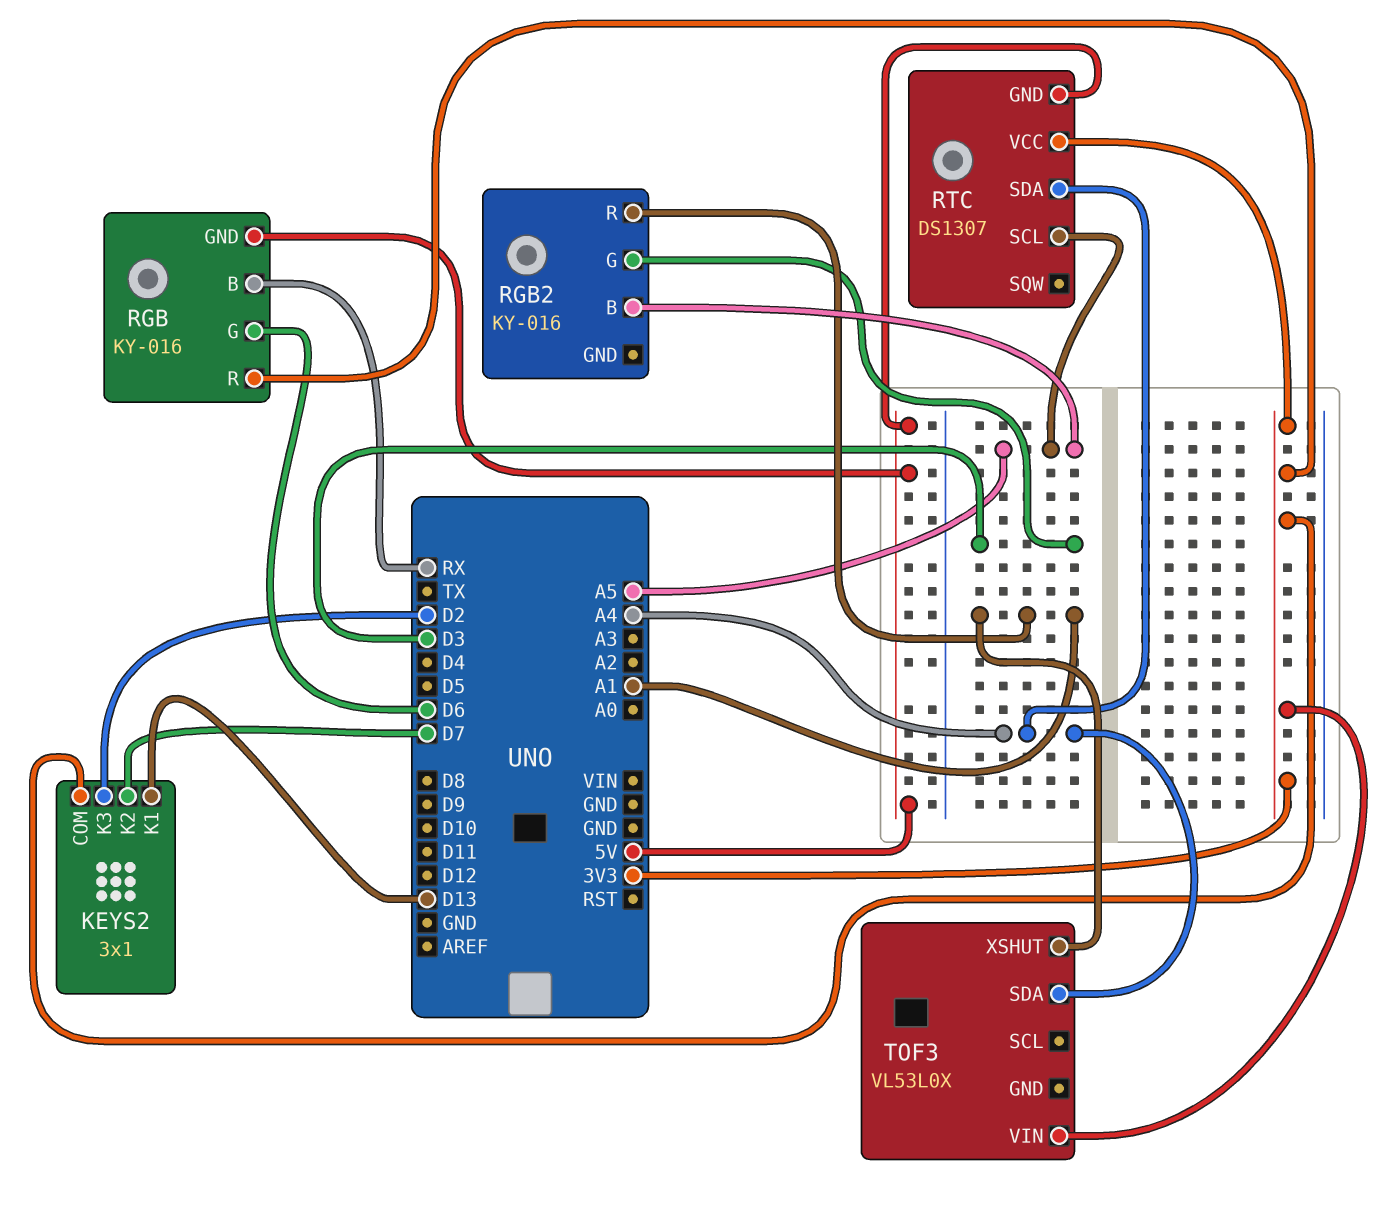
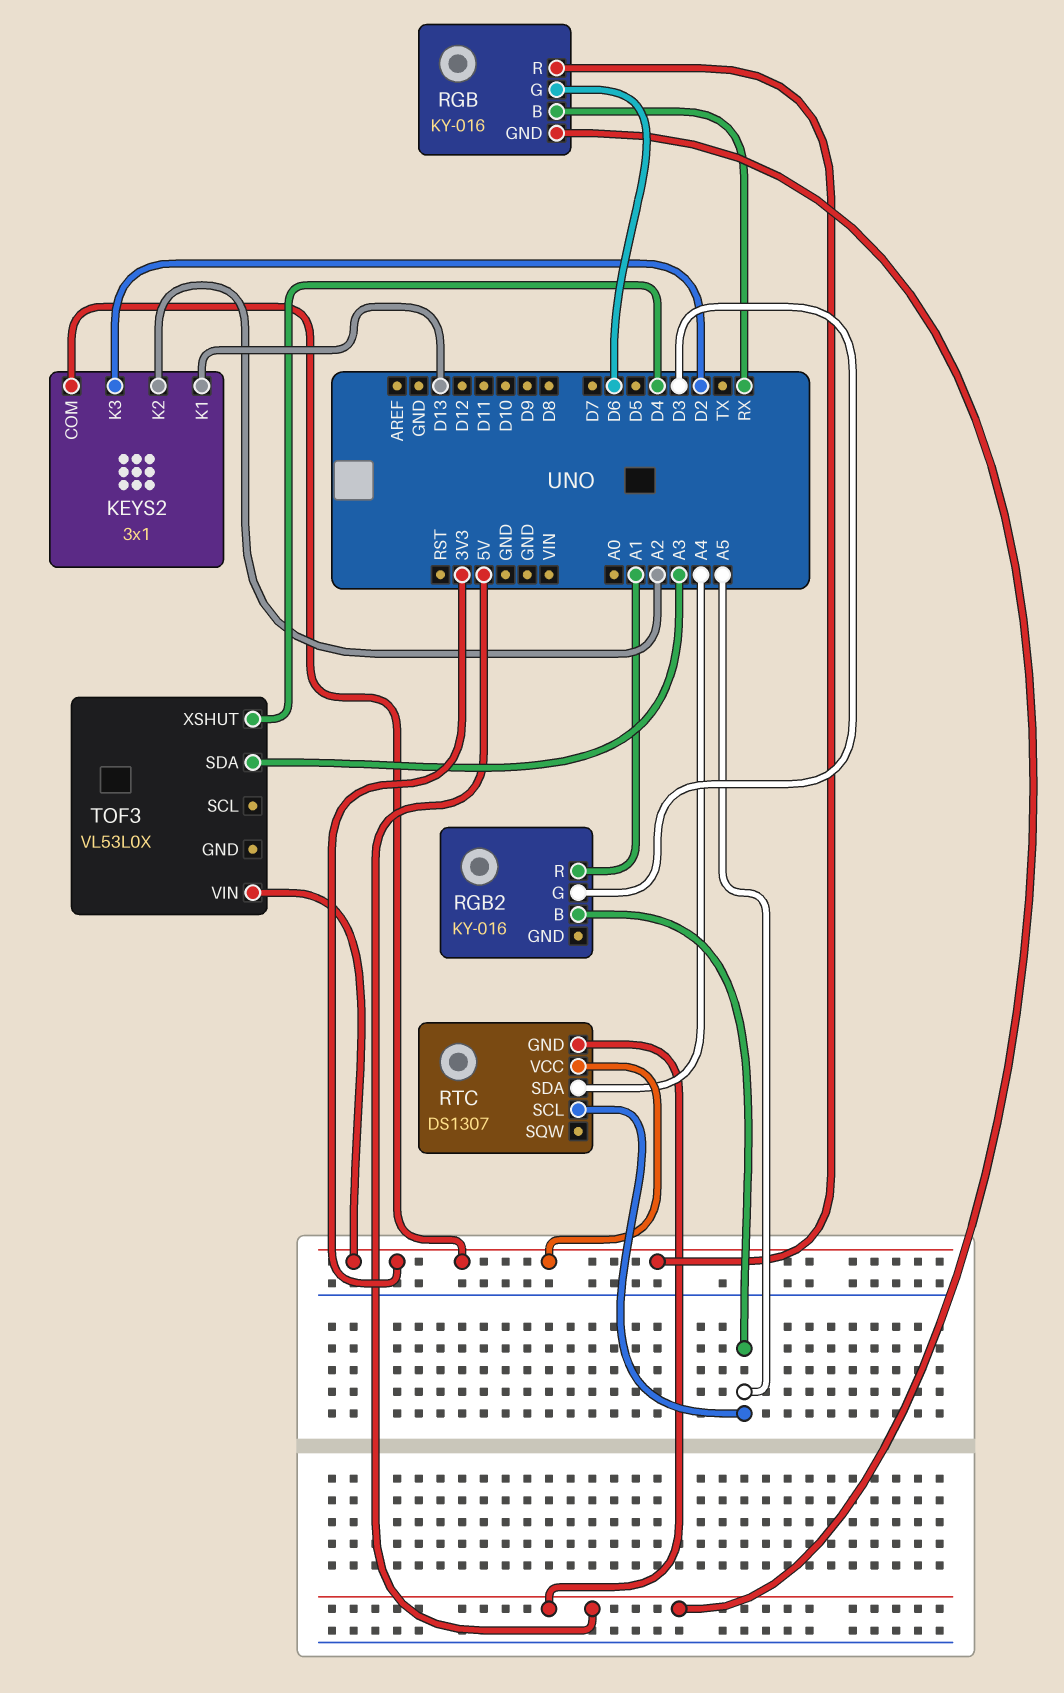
KEYS2 pin K2: D7 -> A2
TOF3 pin SDA: A4 -> A3
TOF3 pin XSHUT: A1 -> D4

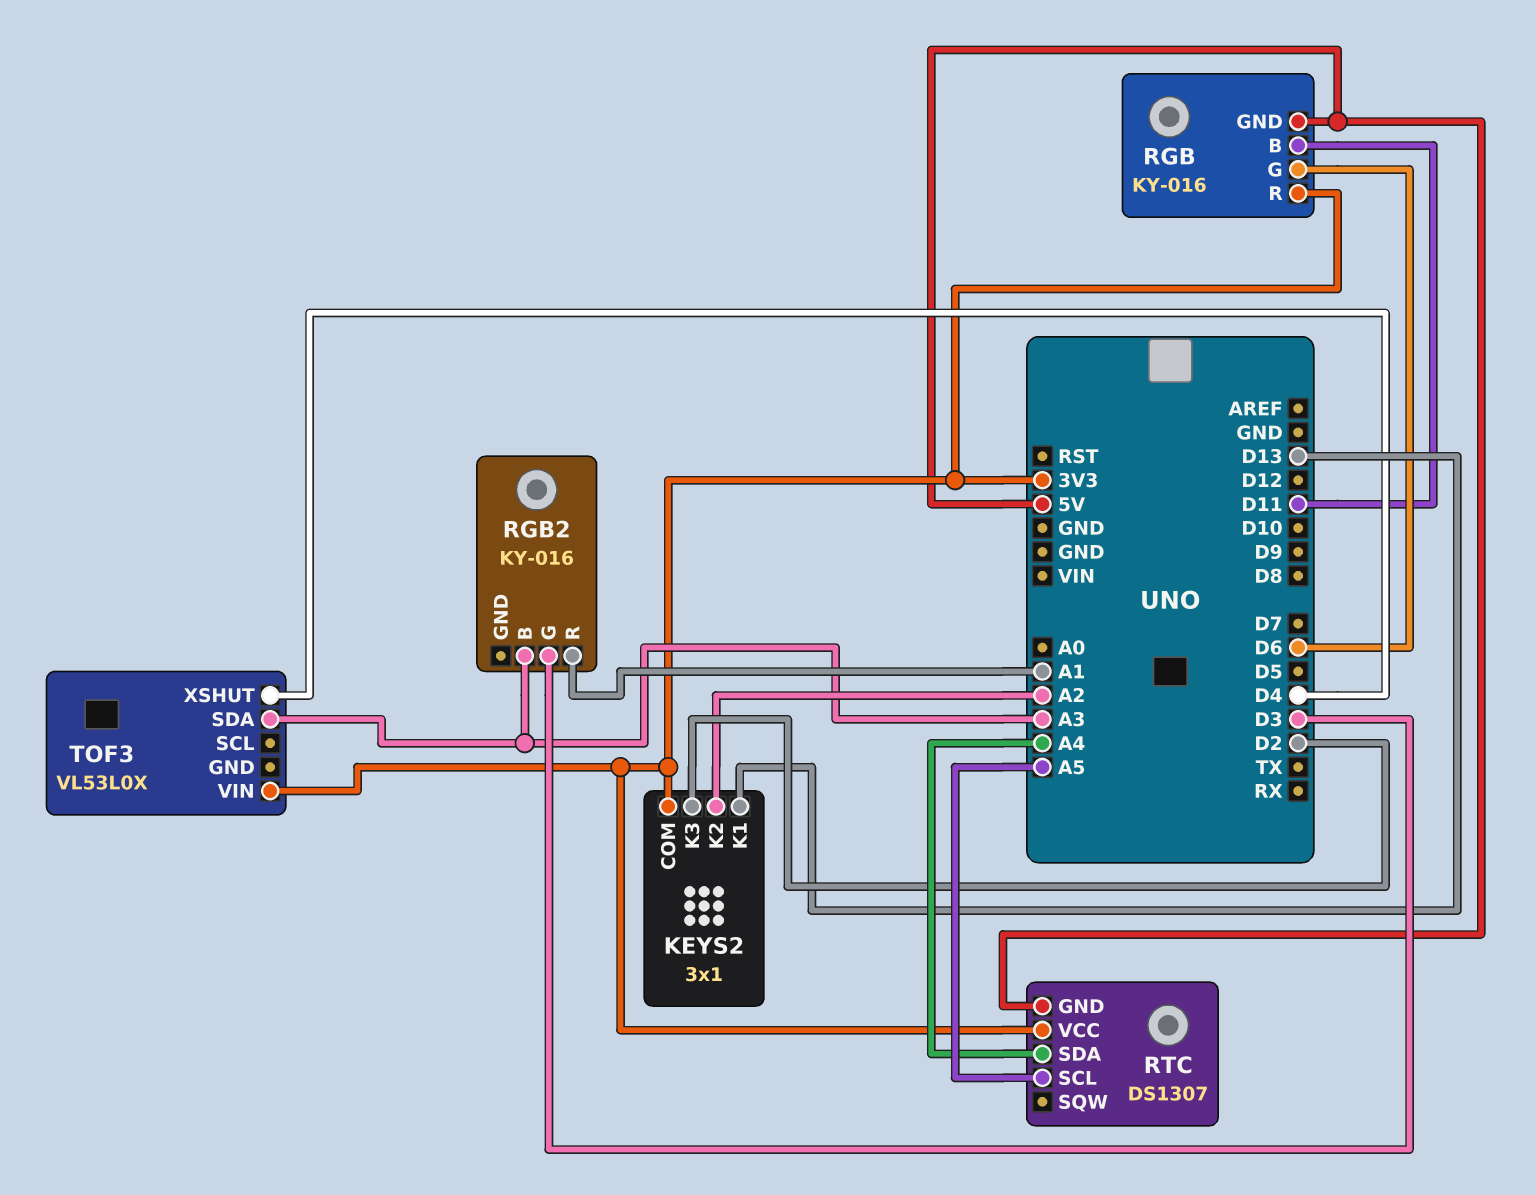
RGB pin B: RX -> D11
RGB2 pin B: A5 -> A3

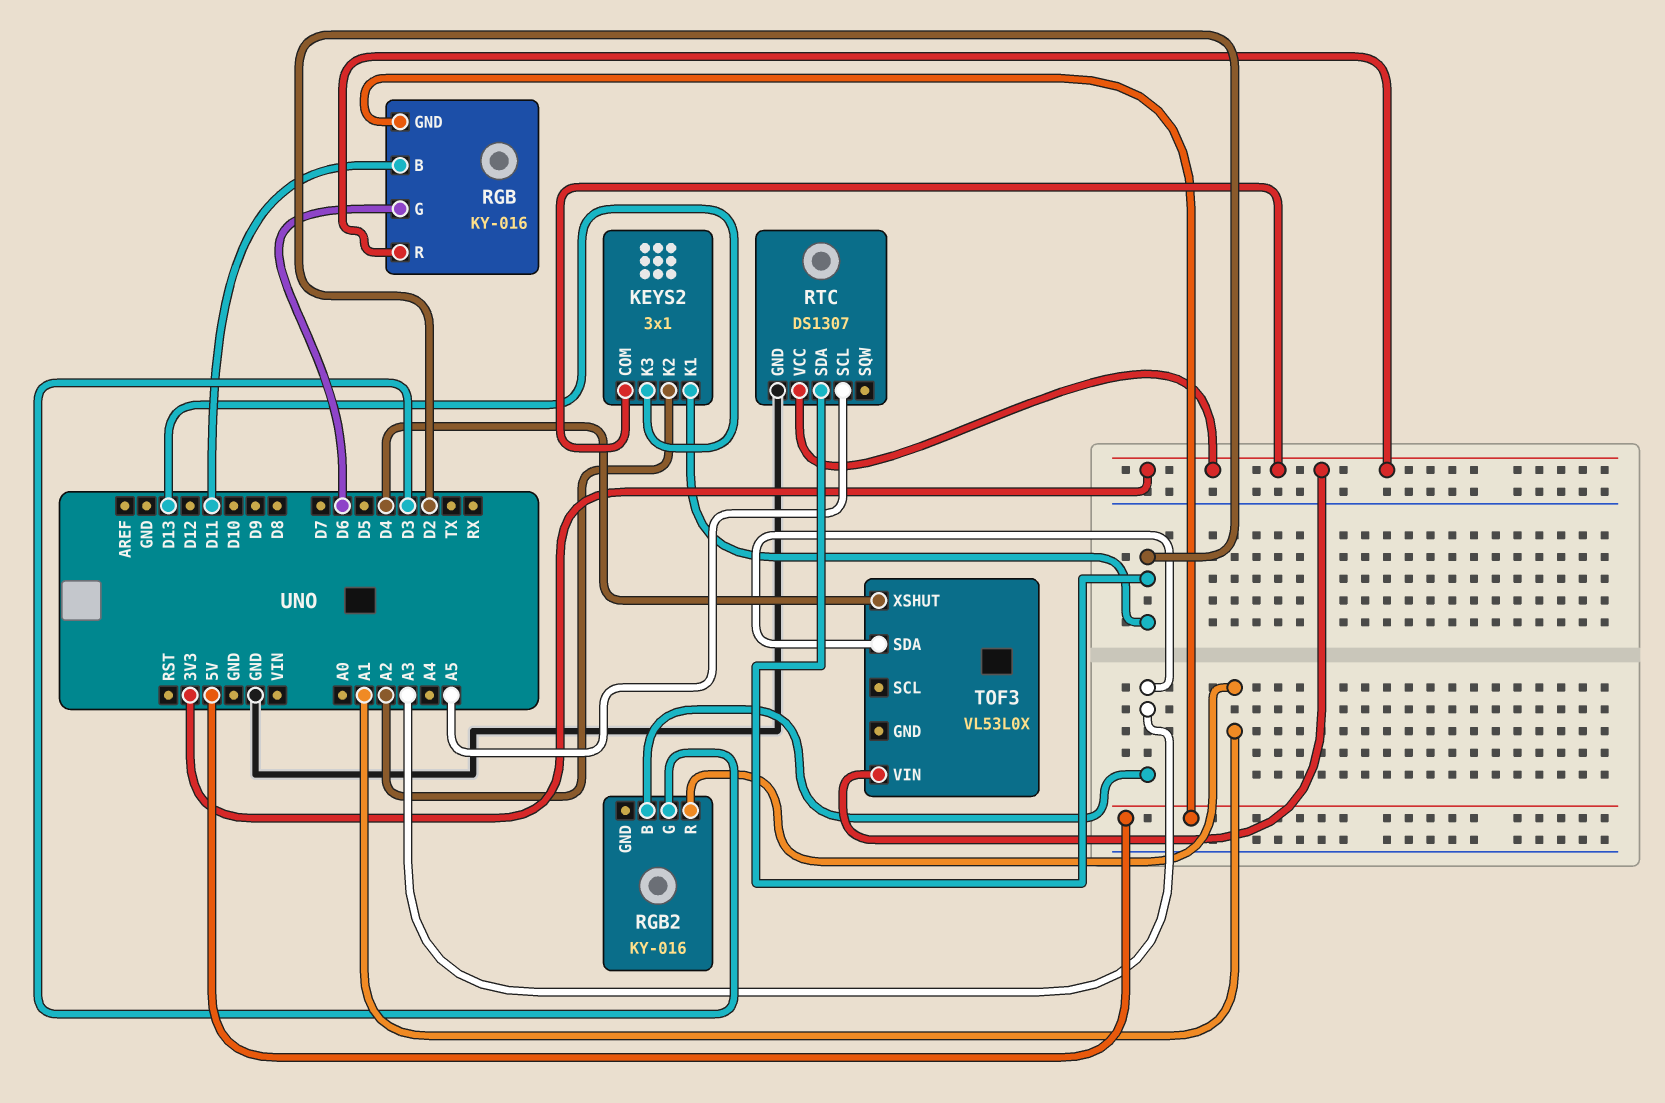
KEYS2 pin K1: D13 -> D2
KEYS2 pin K3: D2 -> D13
RTC pin GND: 5V -> GND
RTC pin SDA: A4 -> D2

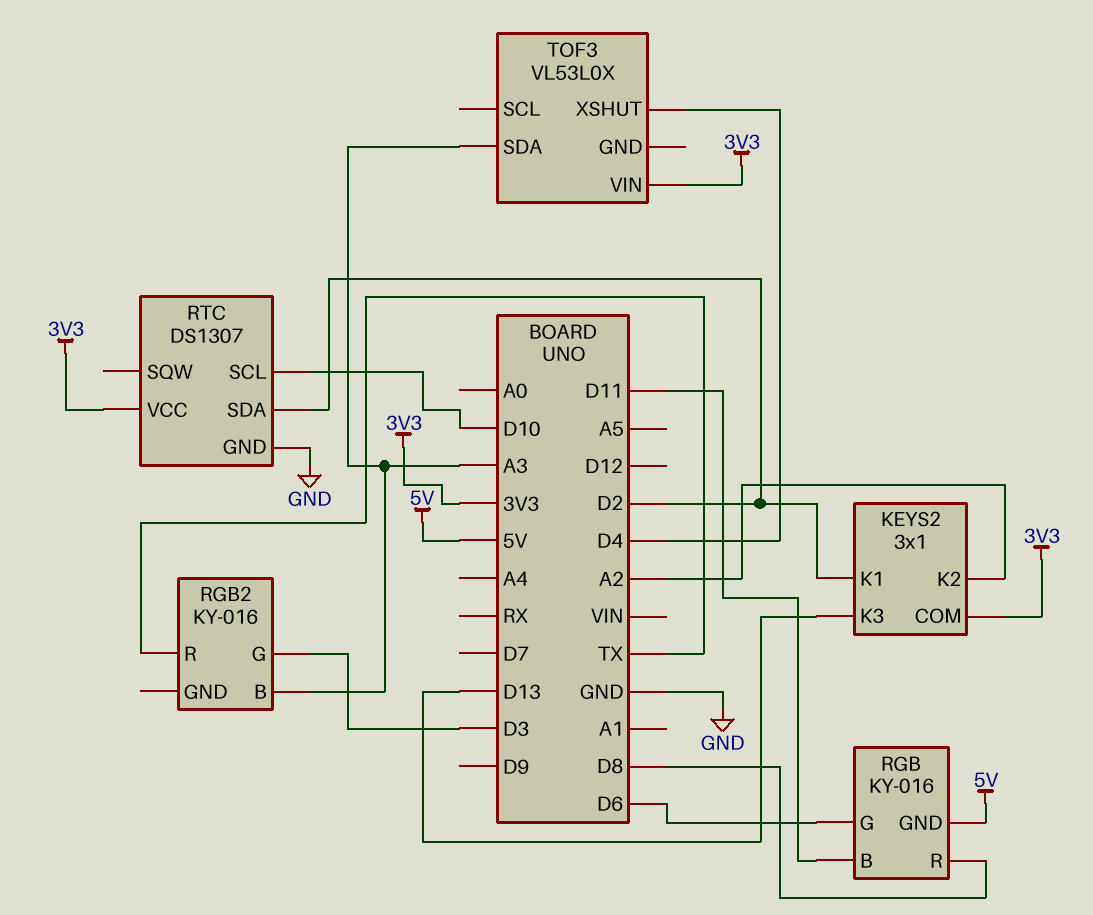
RGB pin R: 3V3 -> D8
RGB2 pin R: A1 -> TX
RTC pin SCL: A5 -> D10

